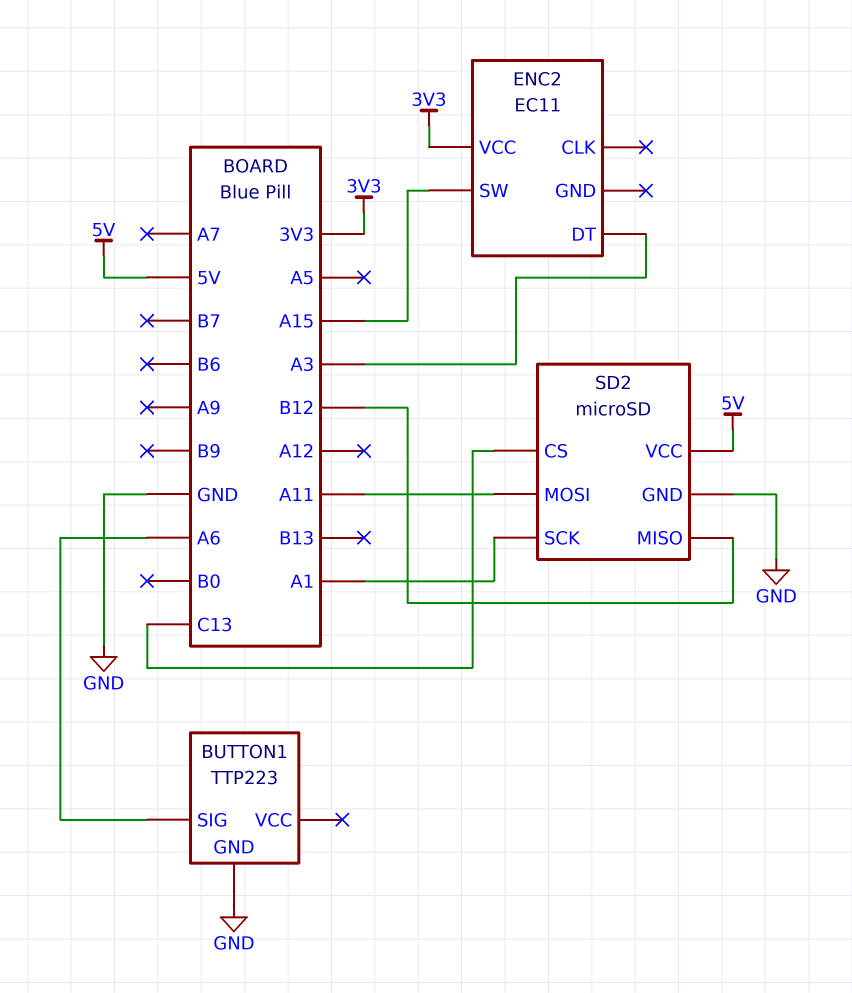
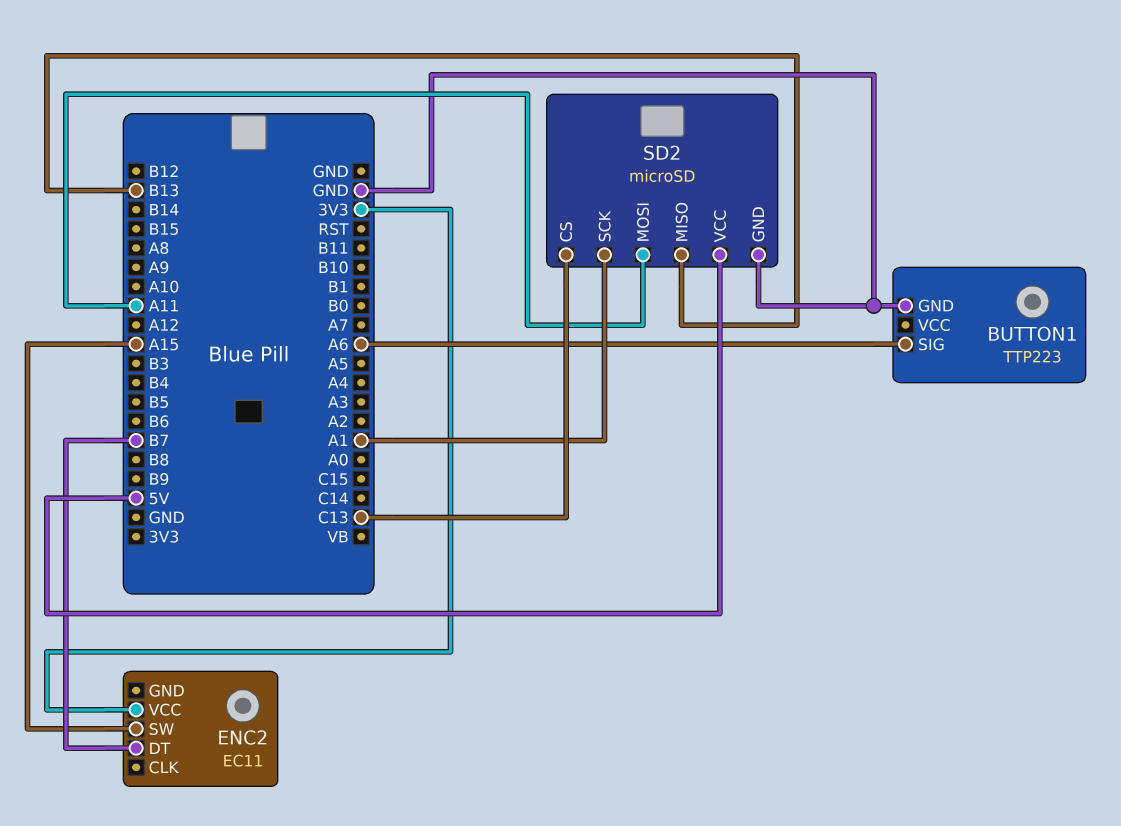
ENC2 pin DT: A3 -> B7
SD2 pin MISO: B12 -> B13

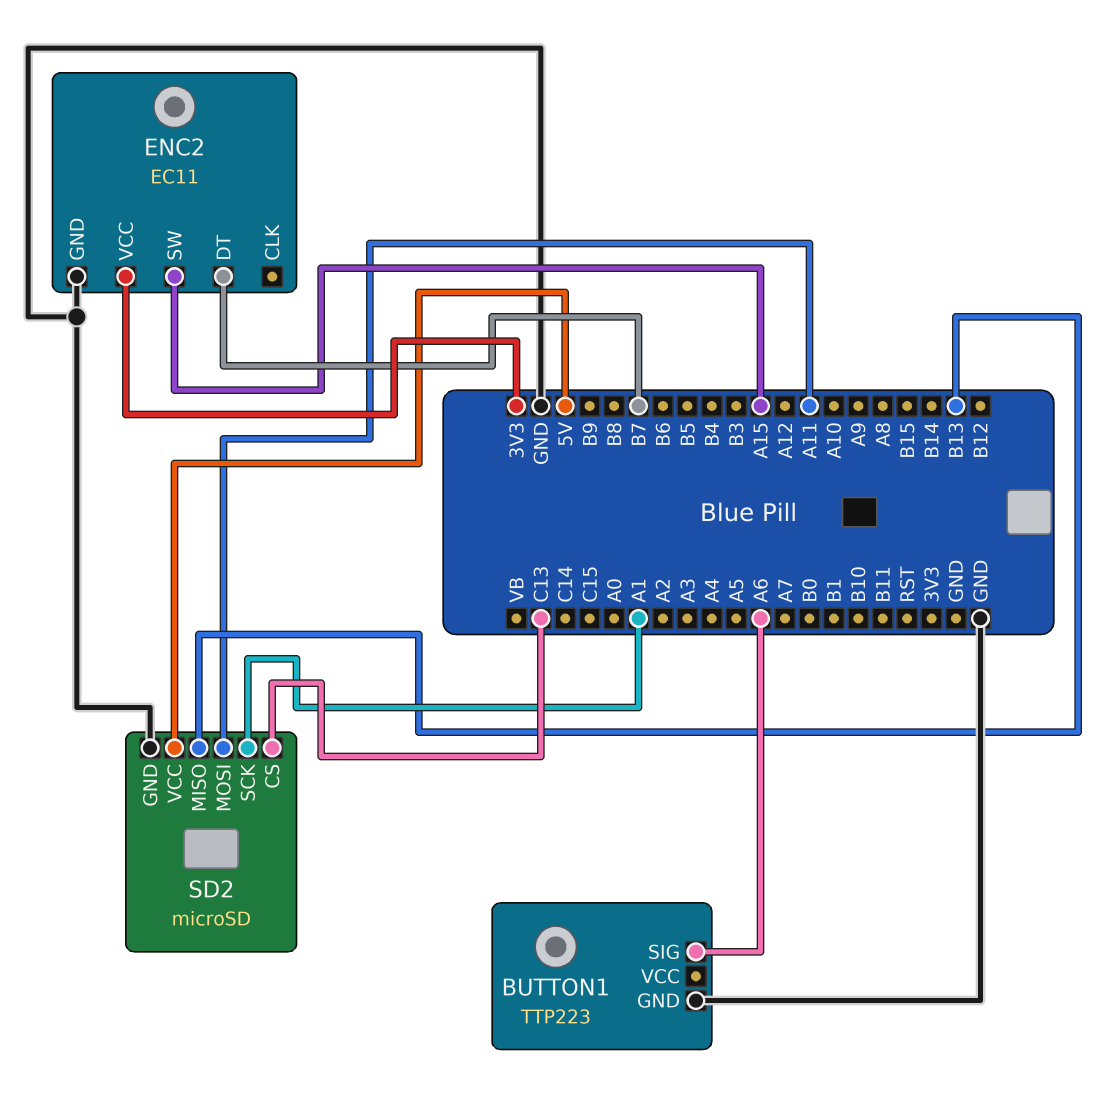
ENC2 pin GND: none -> GND

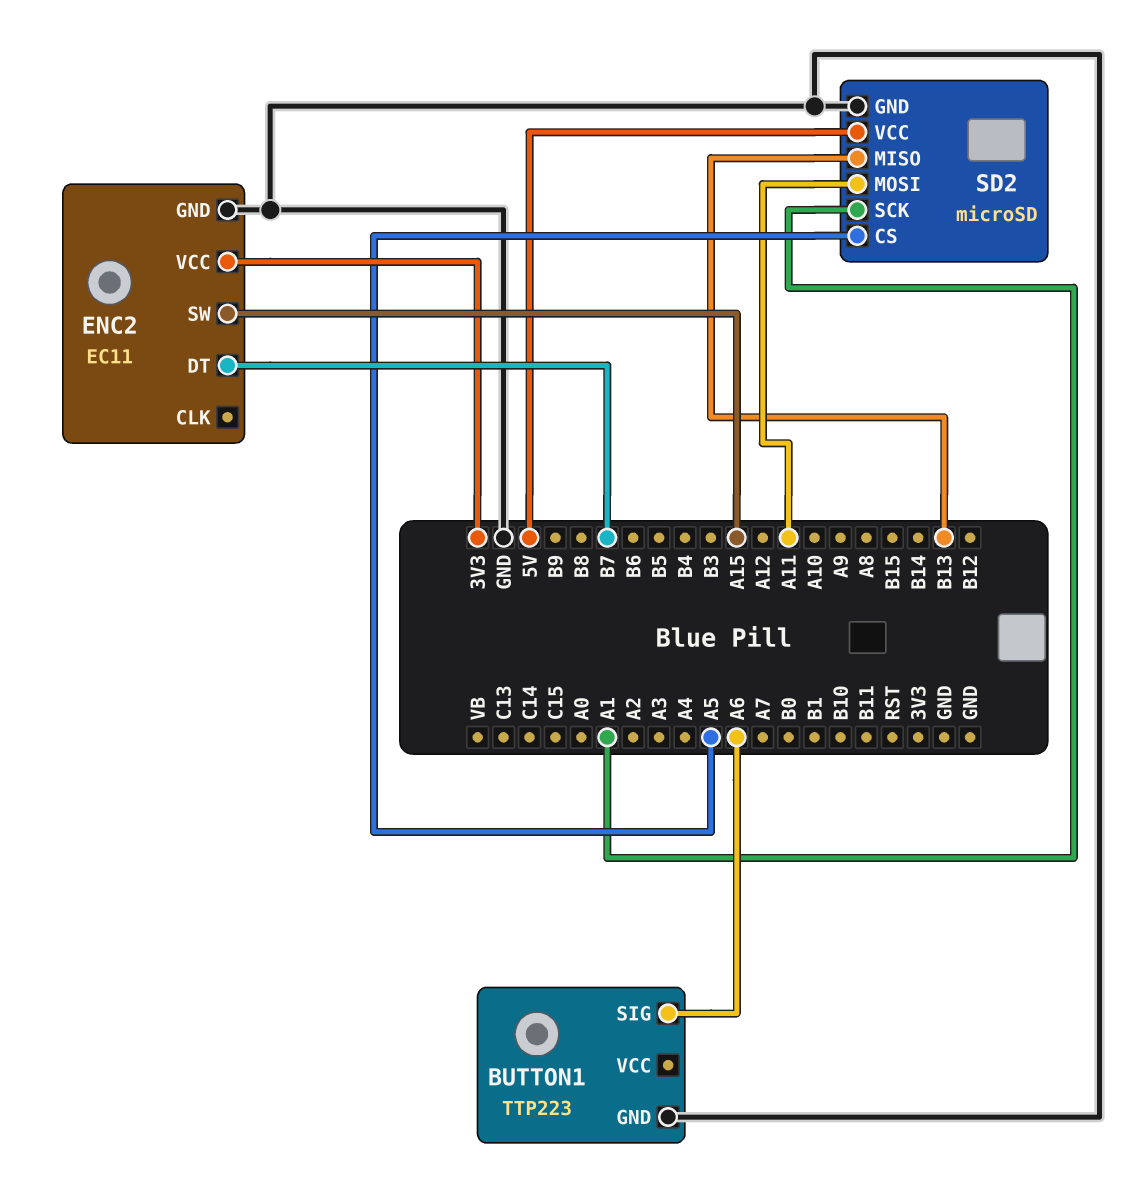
SD2 pin CS: C13 -> A5

